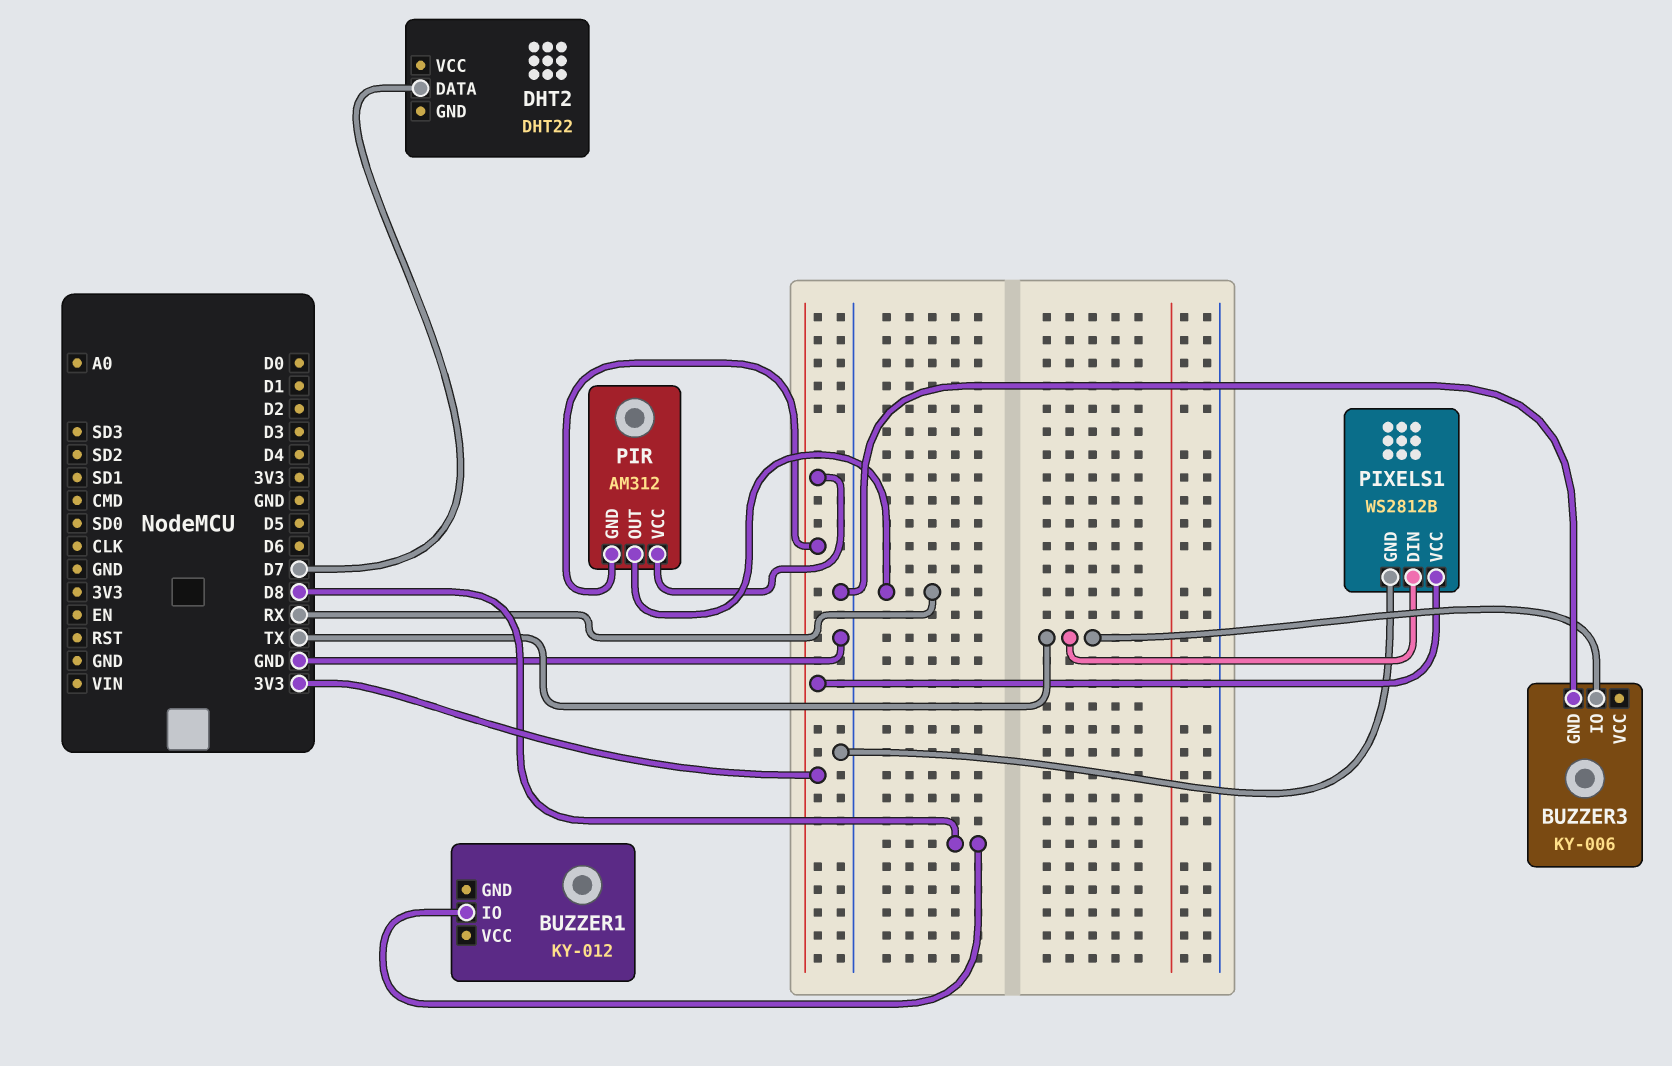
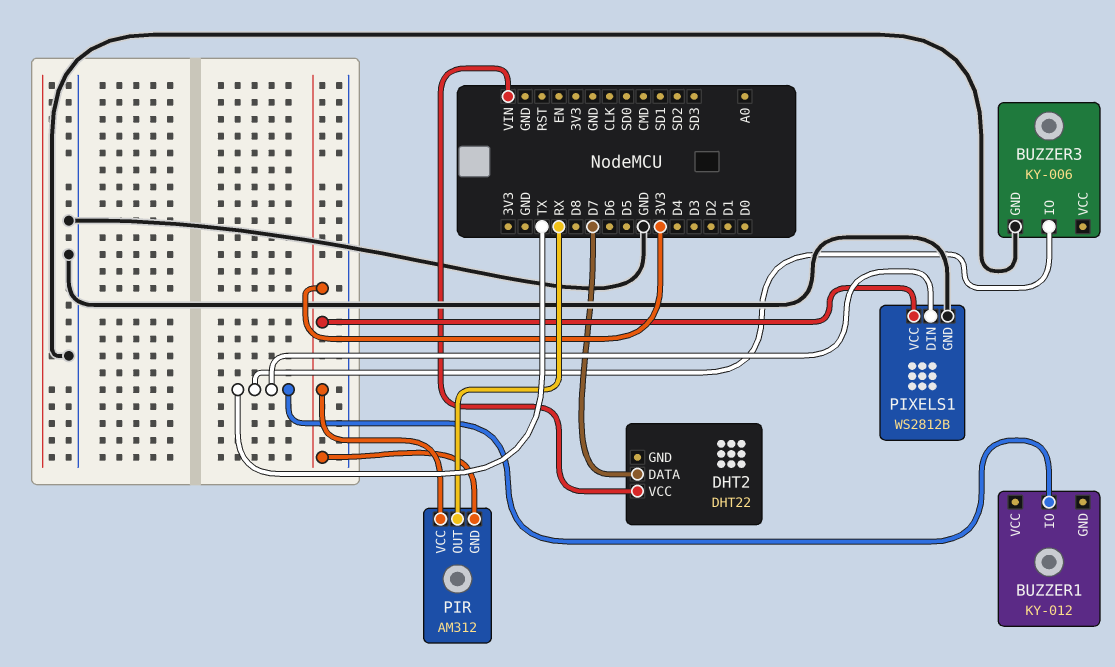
BUZZER1 pin IO: D8 -> TX
DHT2 pin VCC: none -> VIN

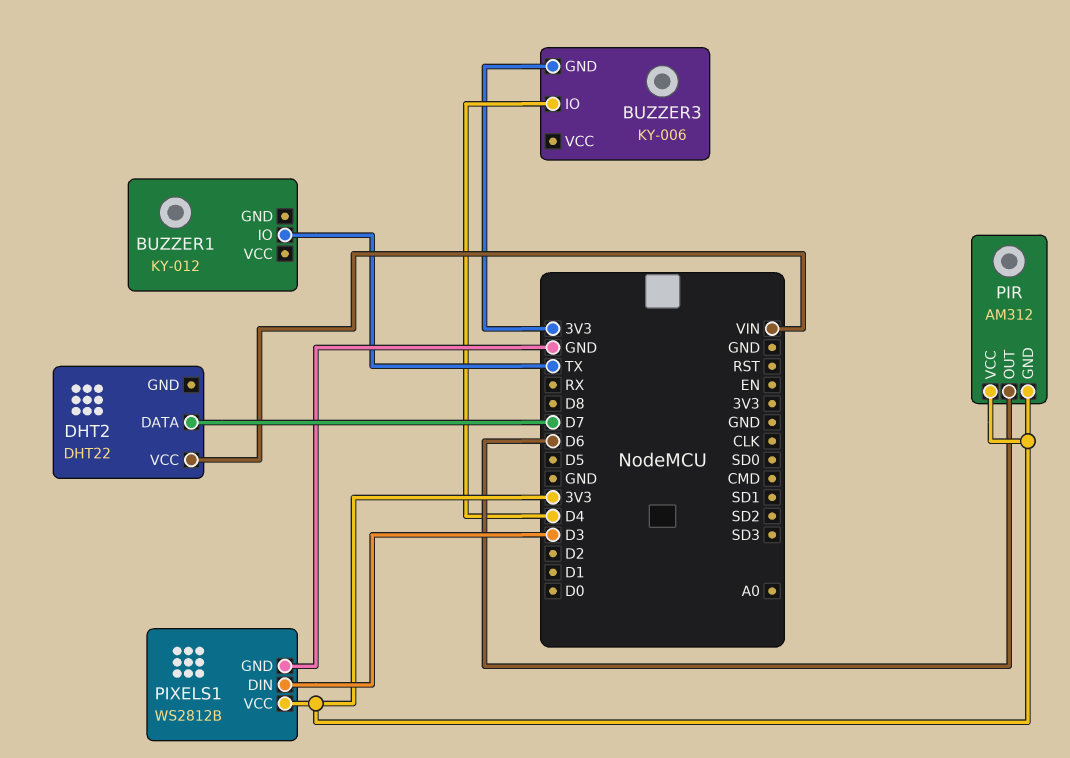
BUZZER3 pin GND: GND -> 3V3
BUZZER3 pin IO: TX -> D4
PIR pin OUT: RX -> D6
PIXELS1 pin DIN: TX -> D3

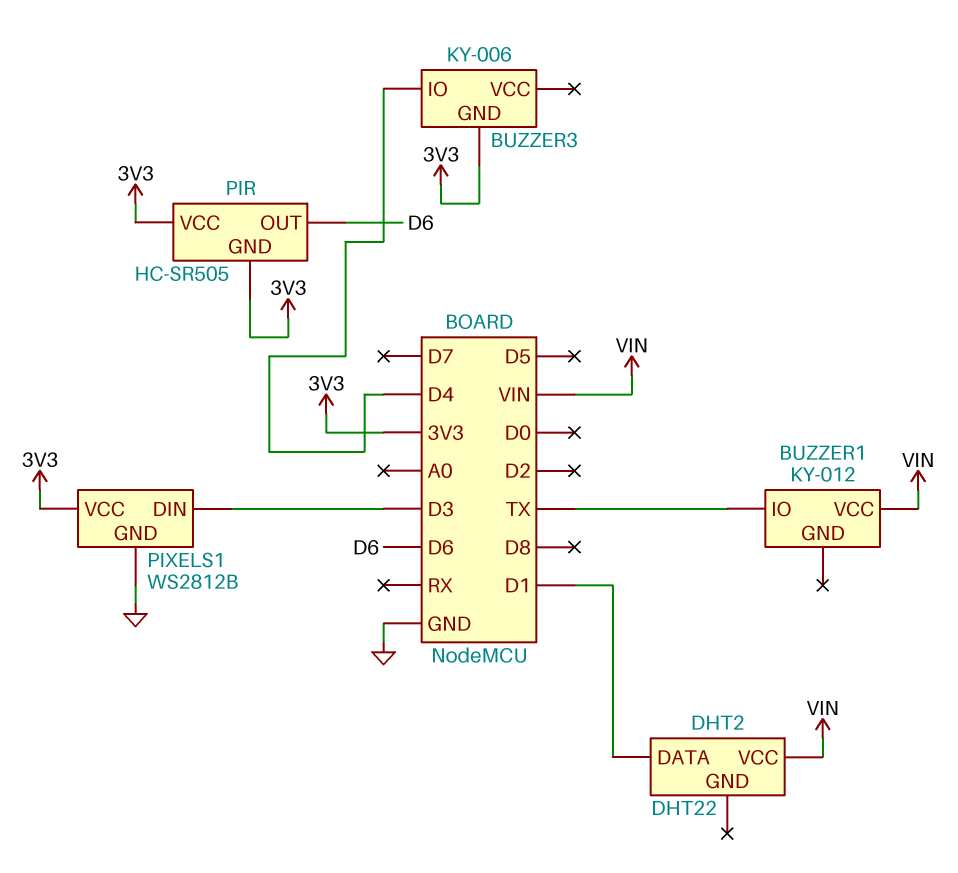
BUZZER1 pin VCC: none -> VIN
DHT2 pin DATA: D7 -> D1
PIR: AM312 -> HC-SR505

